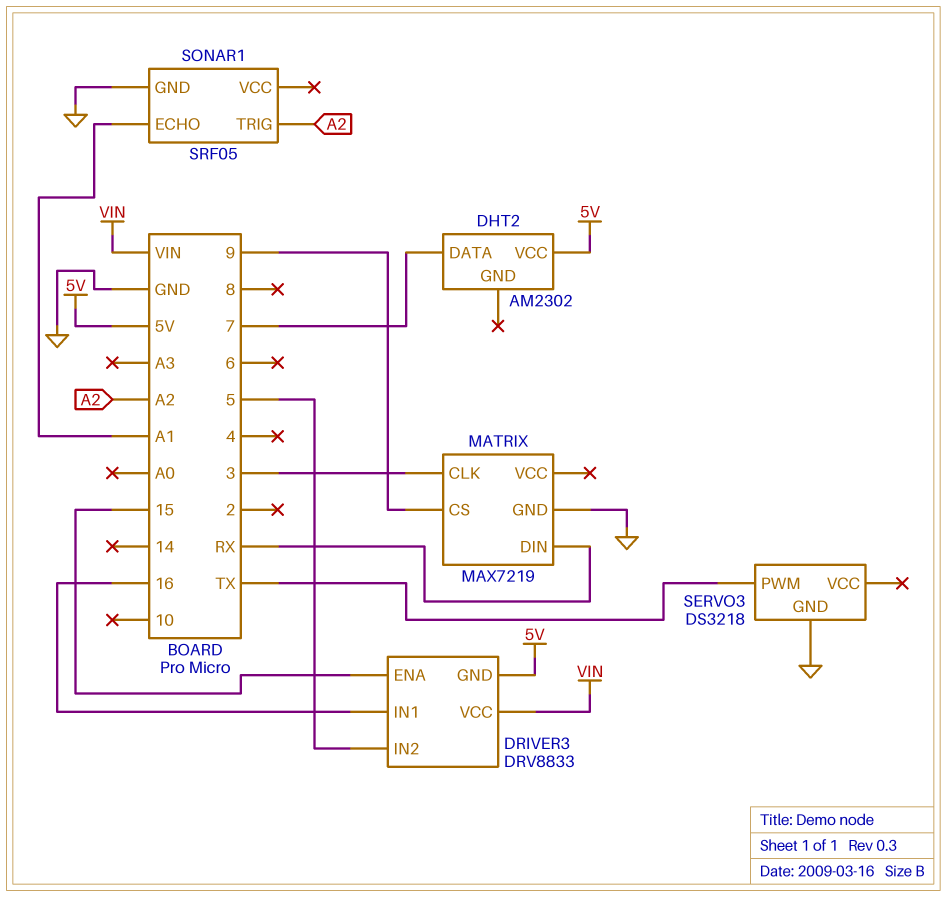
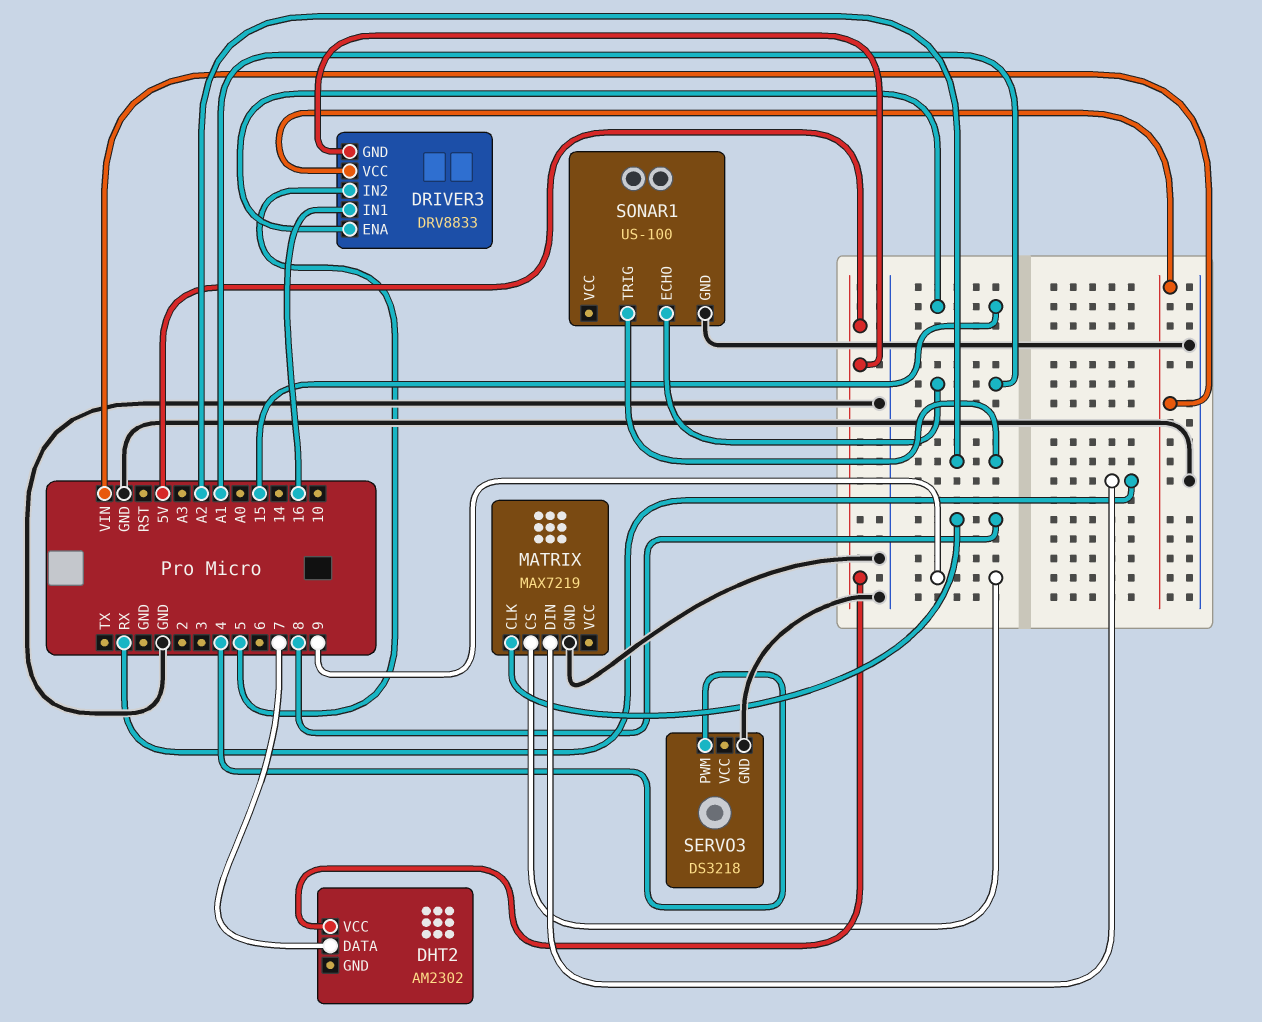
MATRIX pin CLK: 3 -> 8
SERVO3 pin PWM: TX -> 4
SONAR1: SRF05 -> US-100

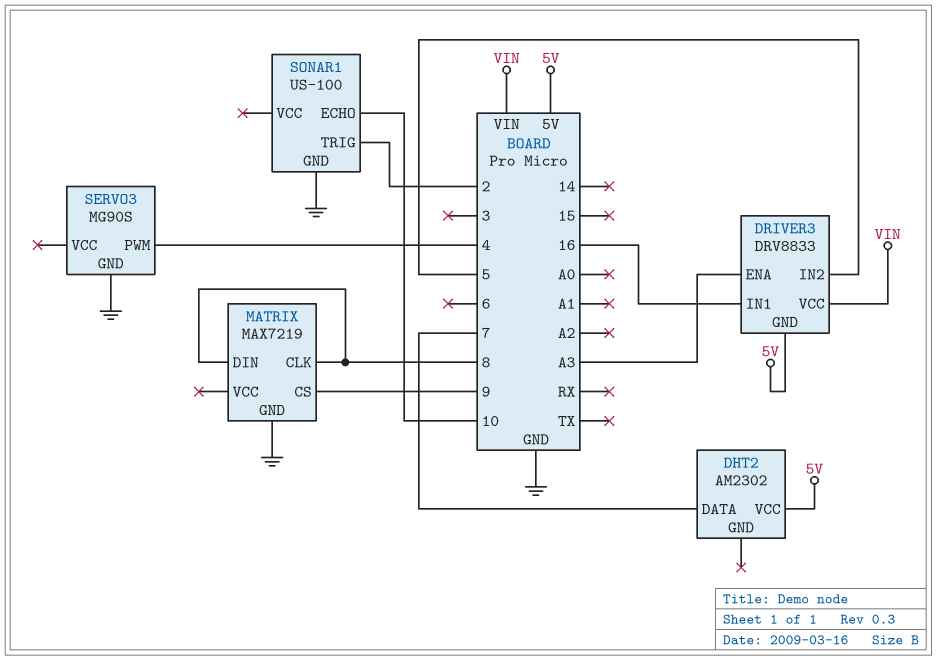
DRIVER3 pin ENA: 15 -> A3
MATRIX pin DIN: RX -> 8
SERVO3: DS3218 -> MG90S
SONAR1 pin ECHO: A1 -> 10
SONAR1 pin TRIG: A2 -> 2

